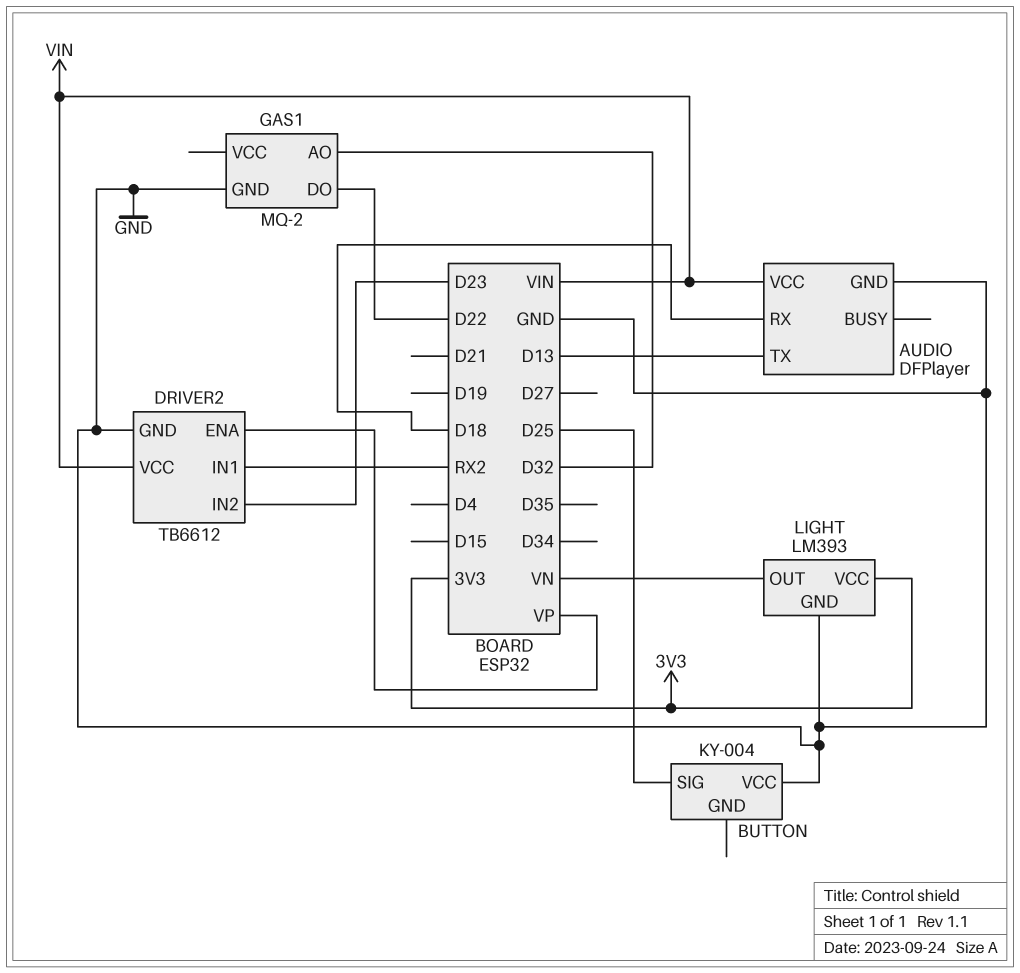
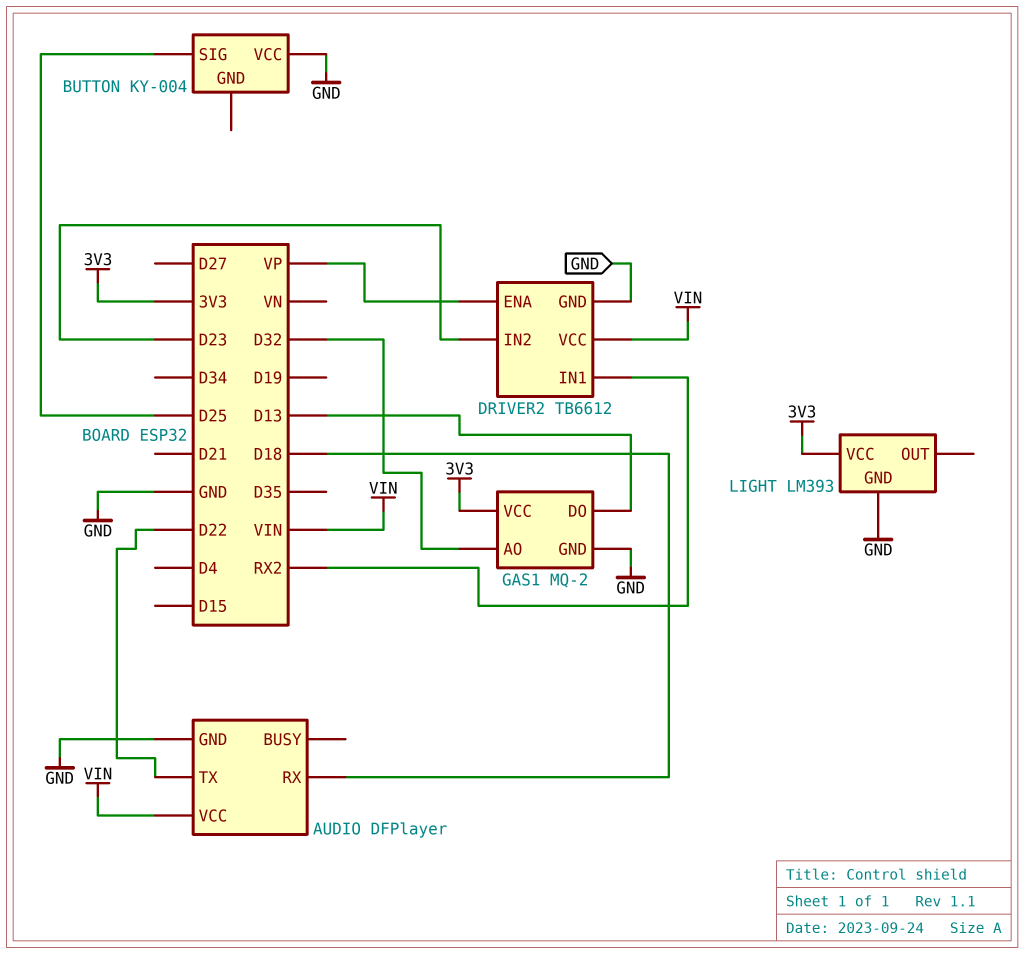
AUDIO pin TX: D13 -> D22
GAS1 pin DO: D22 -> D13
GAS1 pin VCC: none -> 3V3
LIGHT pin OUT: VN -> none

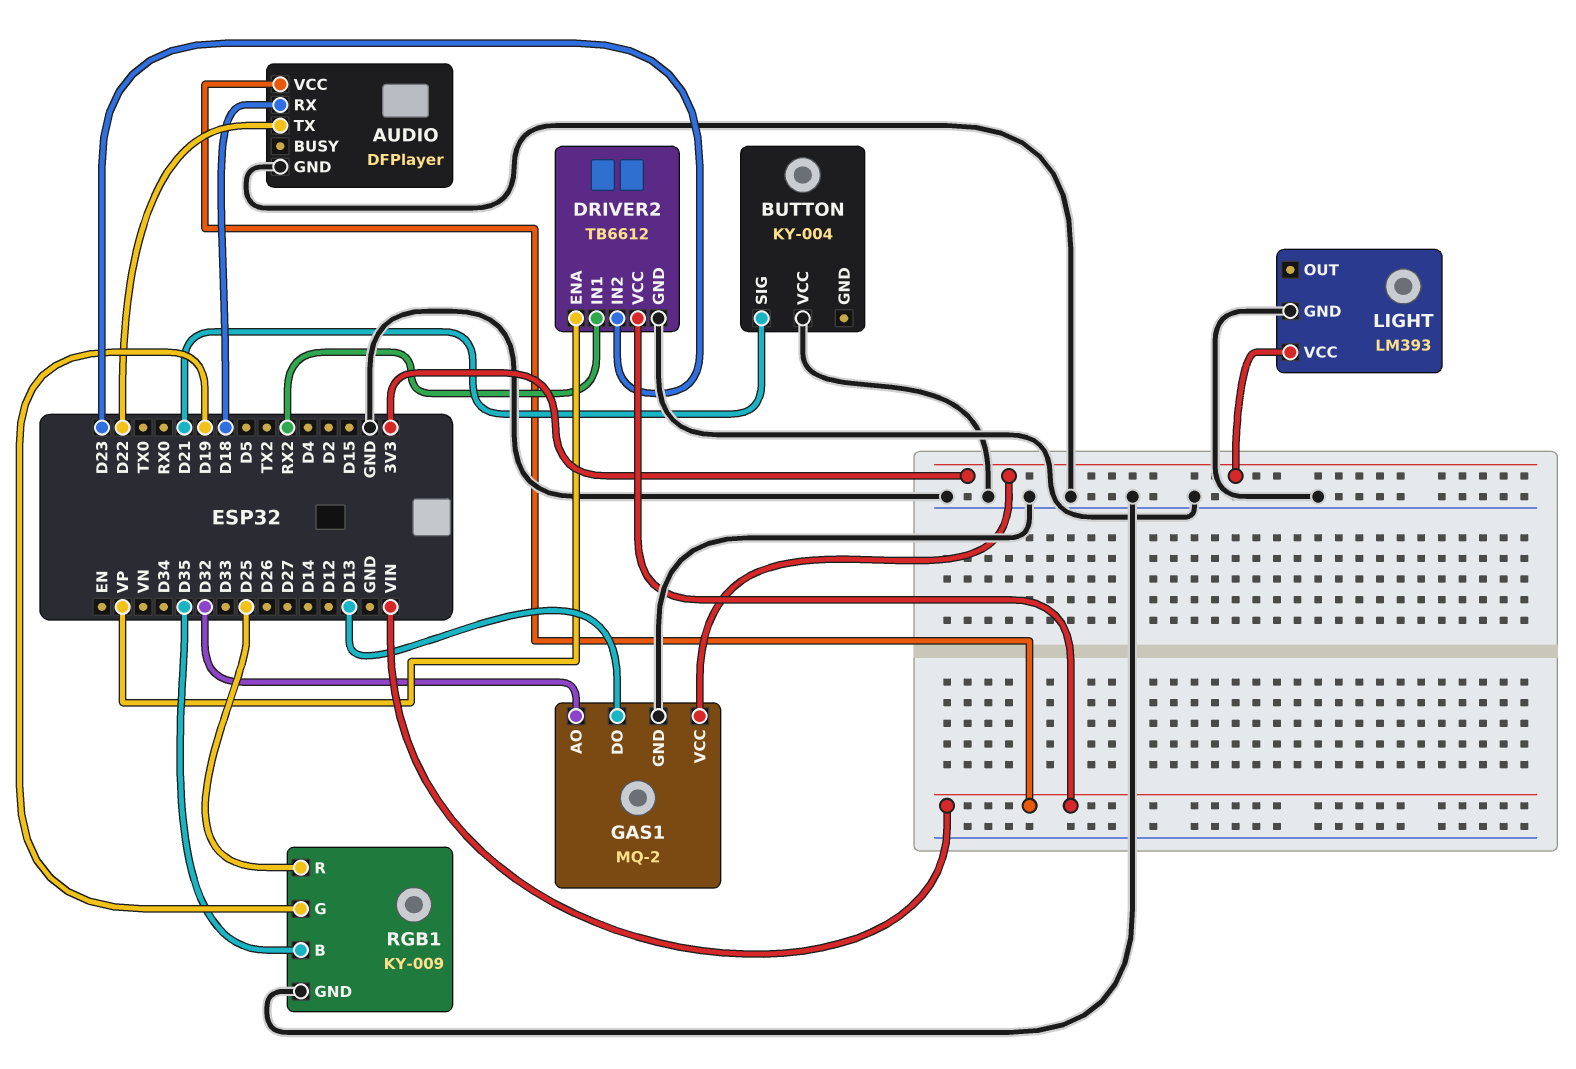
BUTTON pin SIG: D25 -> D21
RGB1: none -> KY-009
RGB1 pin B: none -> D35
RGB1 pin G: none -> D19
RGB1 pin GND: none -> GND
RGB1 pin R: none -> D25

